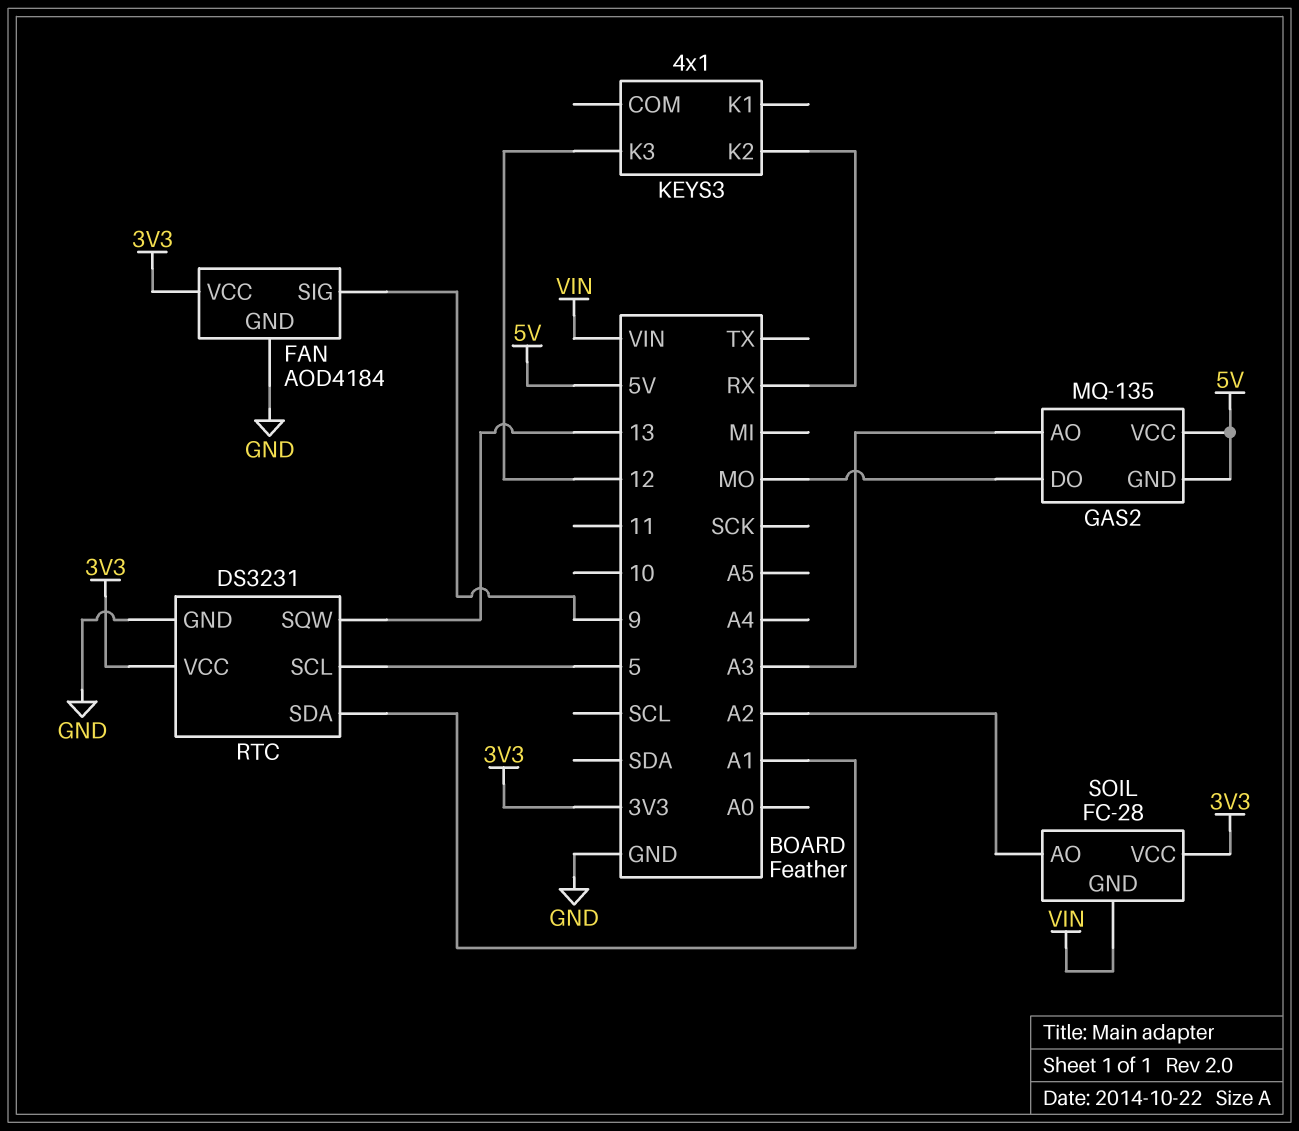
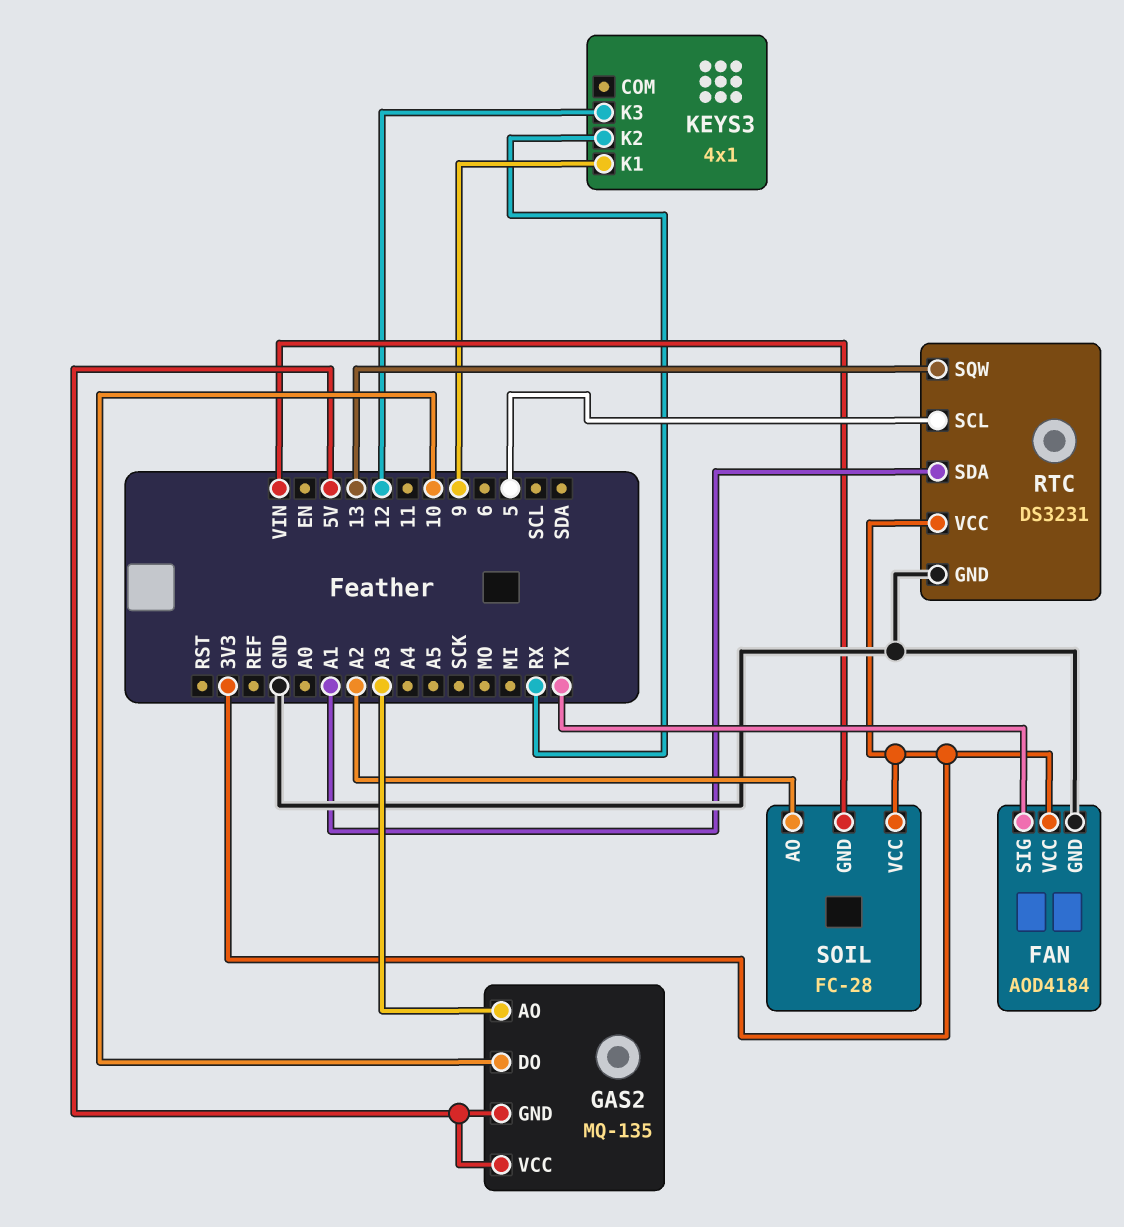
FAN pin SIG: 9 -> TX
GAS2 pin DO: MO -> 10
KEYS3 pin K1: none -> 9

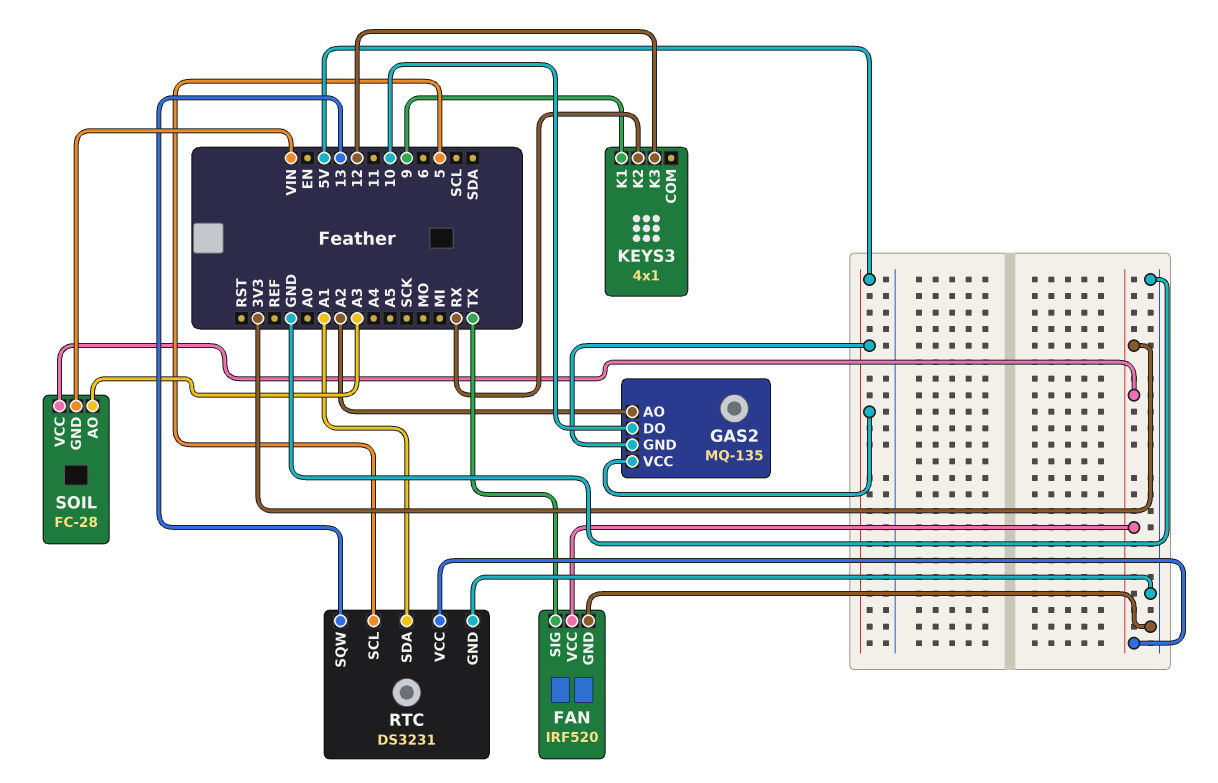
FAN: AOD4184 -> IRF520
GAS2 pin AO: A3 -> A2
SOIL pin AO: A2 -> A3

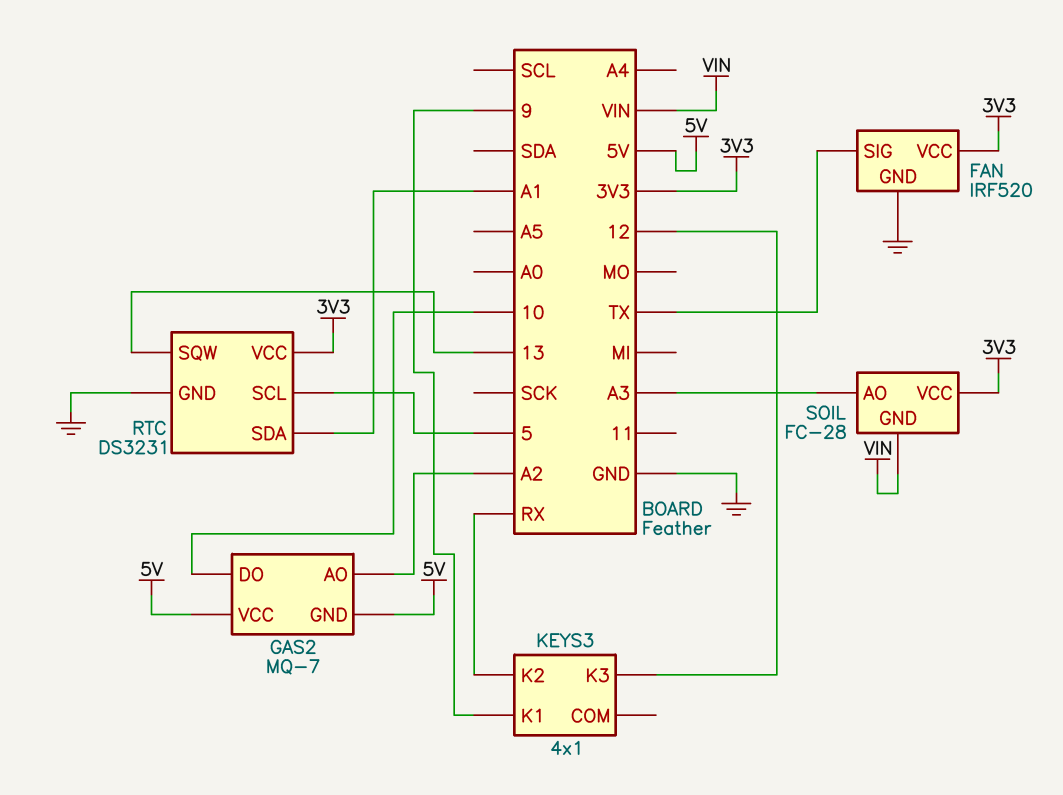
GAS2: MQ-135 -> MQ-7

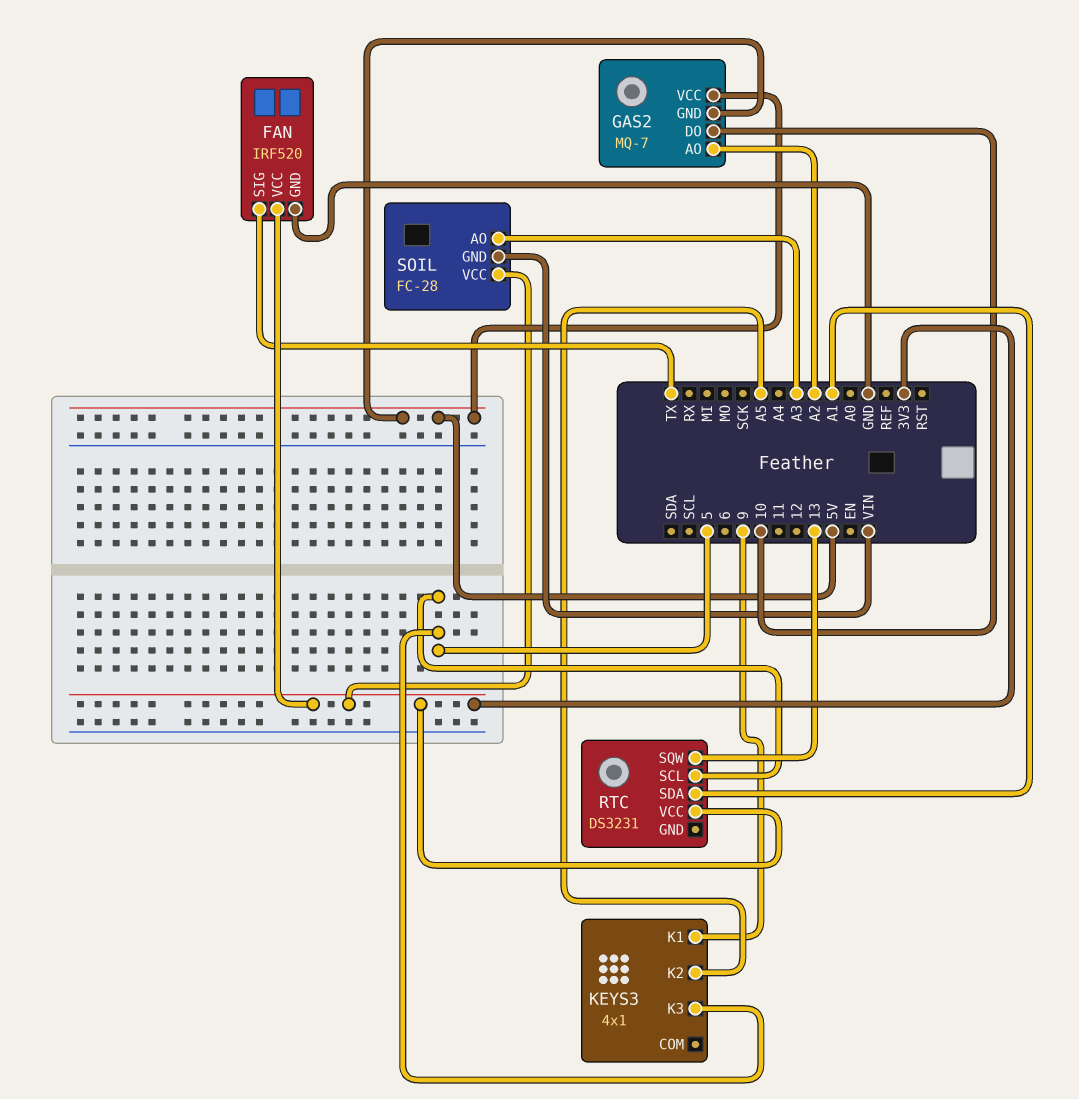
KEYS3 pin K2: RX -> A5
KEYS3 pin K3: 12 -> 5
RTC pin GND: GND -> none

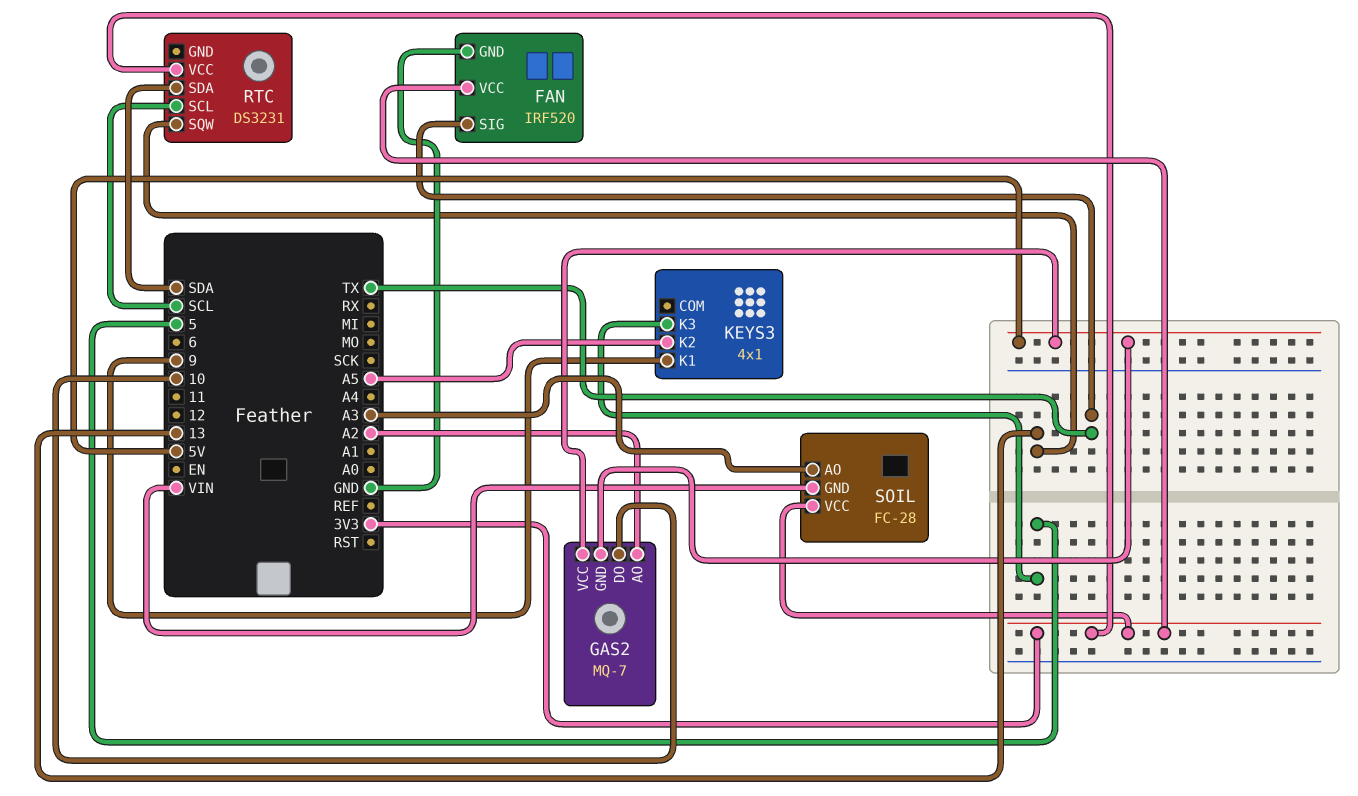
RTC pin SCL: 5 -> SCL
RTC pin SDA: A1 -> SDA

